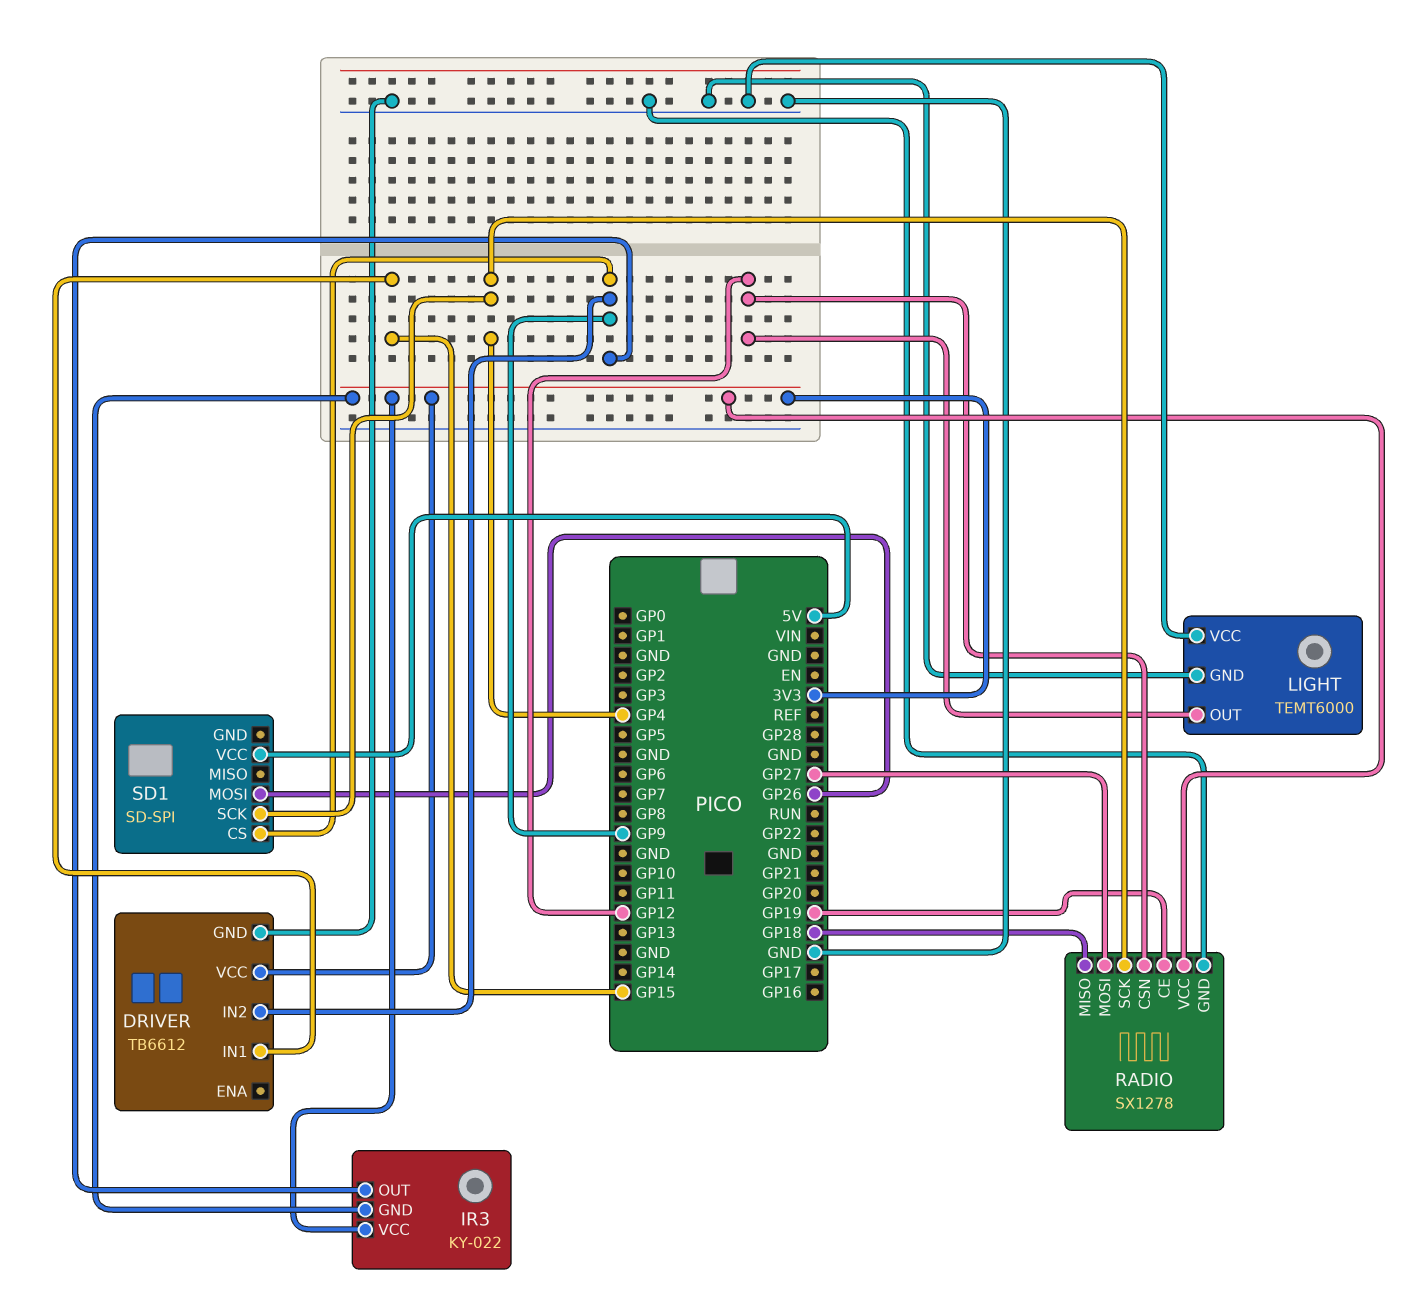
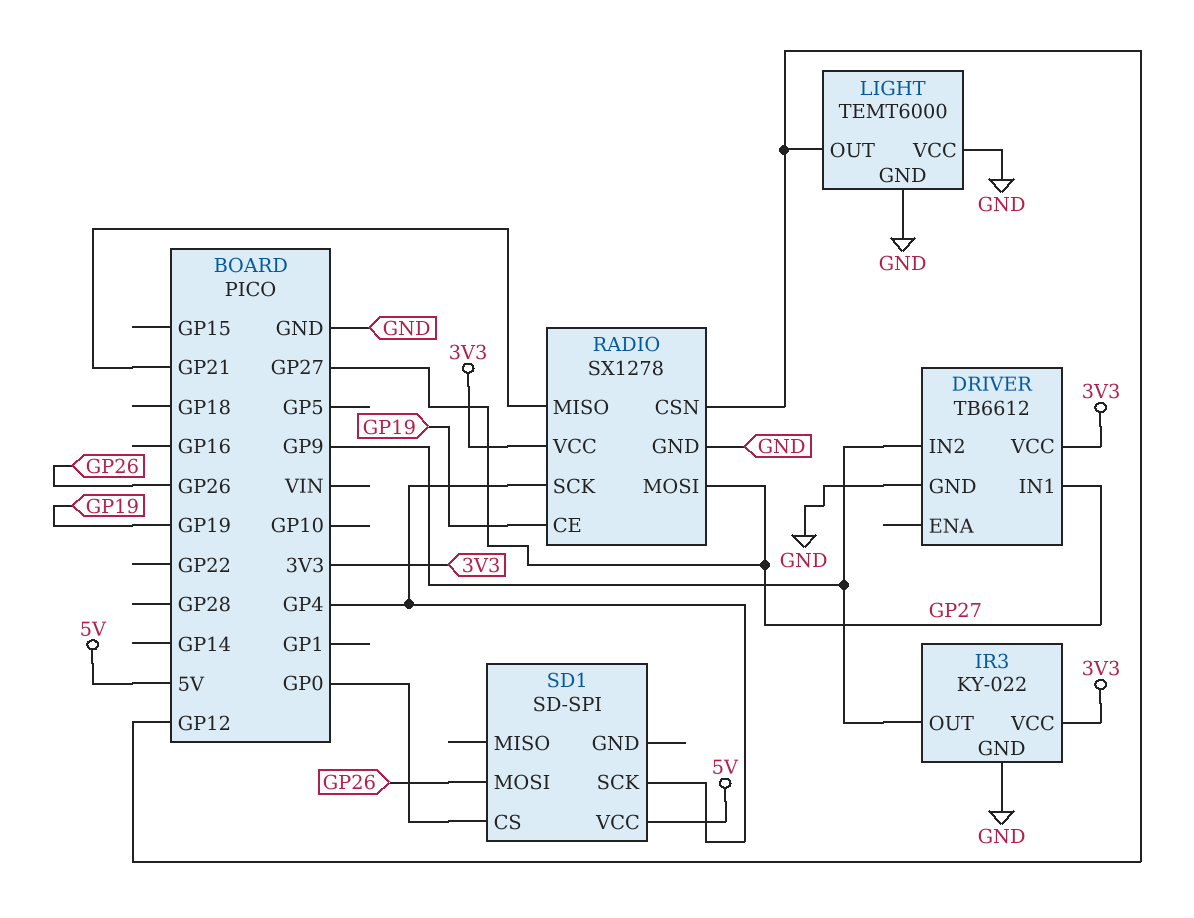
DRIVER pin IN1: GP15 -> GP27
IR3 pin GND: 3V3 -> GND
RADIO pin MISO: GP18 -> GP21
SD1 pin CS: GP9 -> GP0

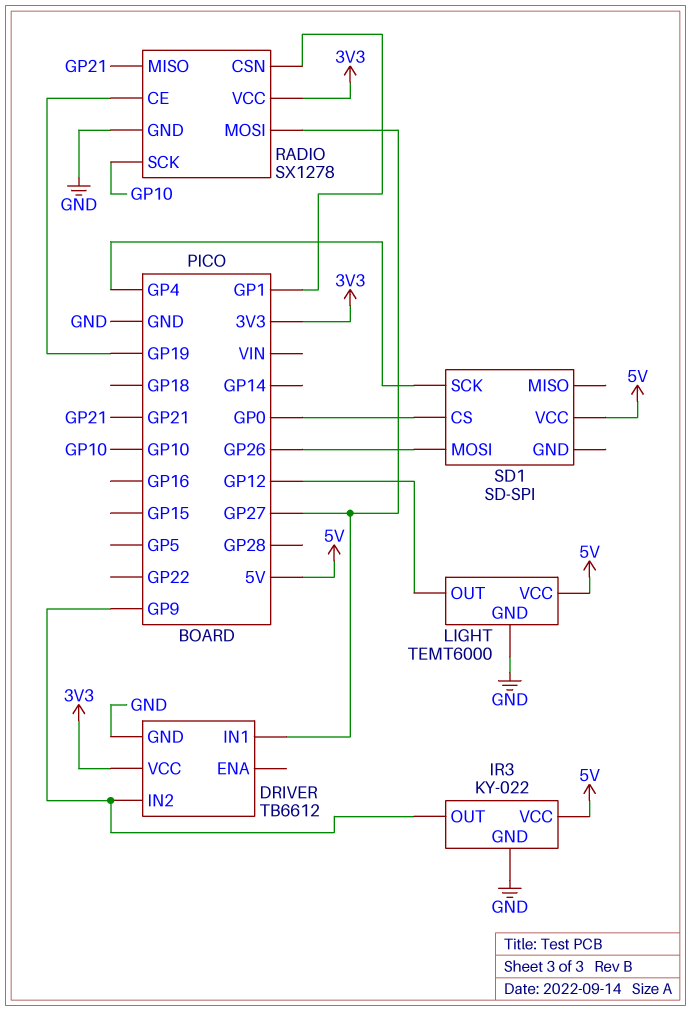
IR3 pin VCC: 3V3 -> 5V
LIGHT pin VCC: GND -> 5V
RADIO pin CSN: GP12 -> GP1
RADIO pin SCK: GP4 -> GP10

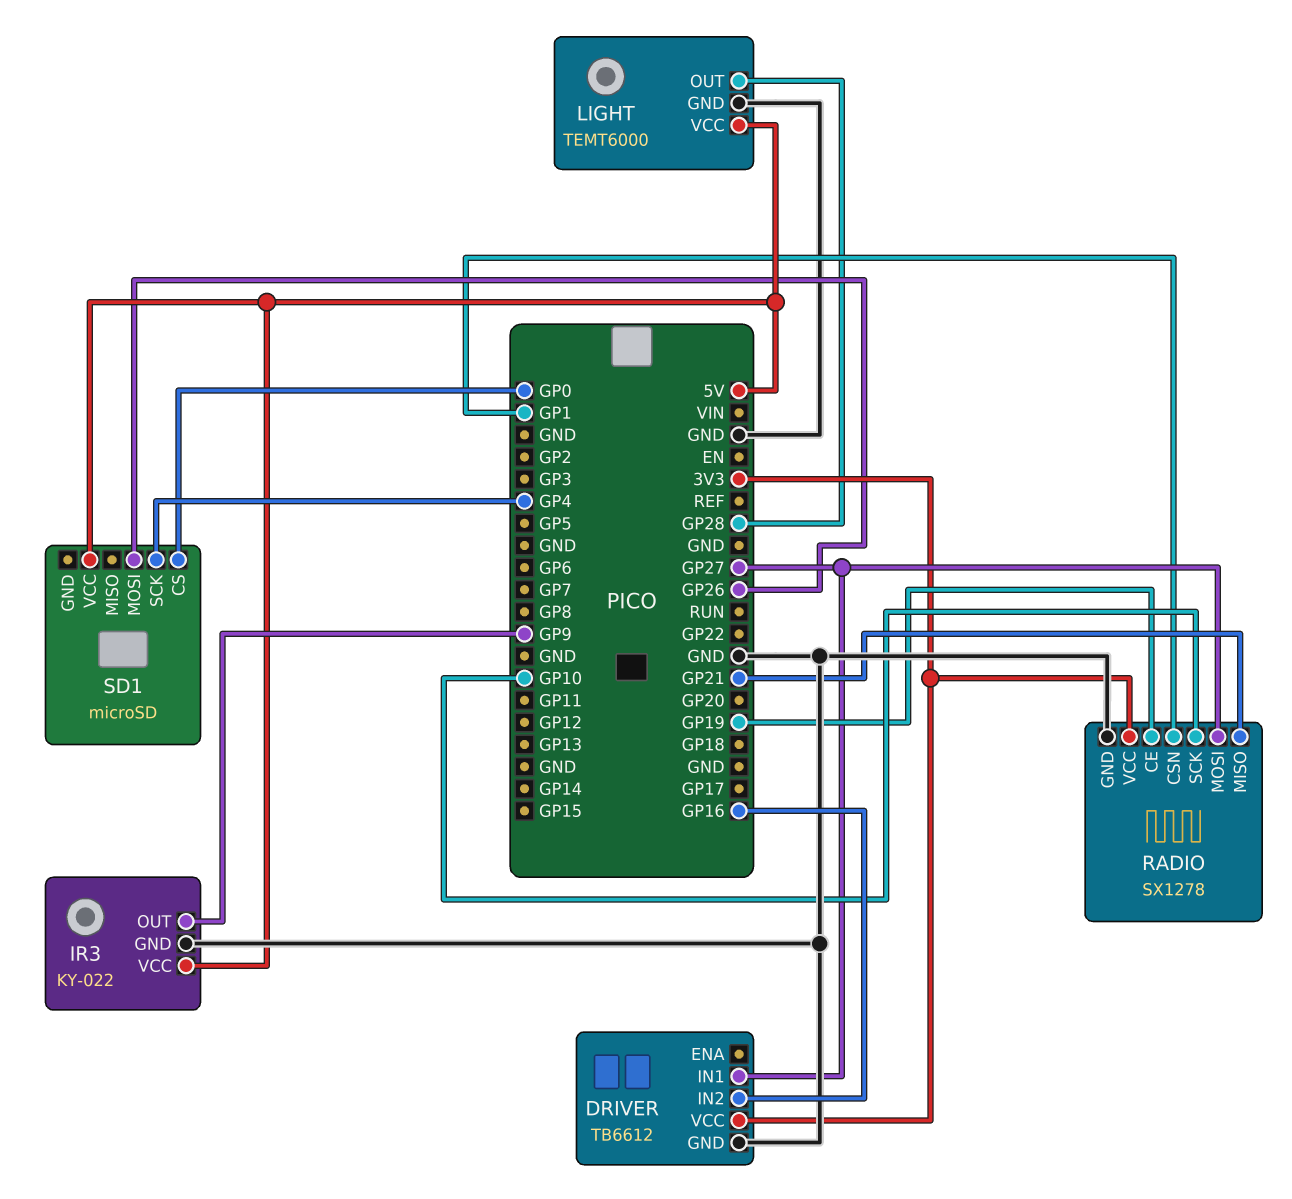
DRIVER pin IN2: GP9 -> GP16
LIGHT pin OUT: GP12 -> GP28
SD1: SD-SPI -> microSD

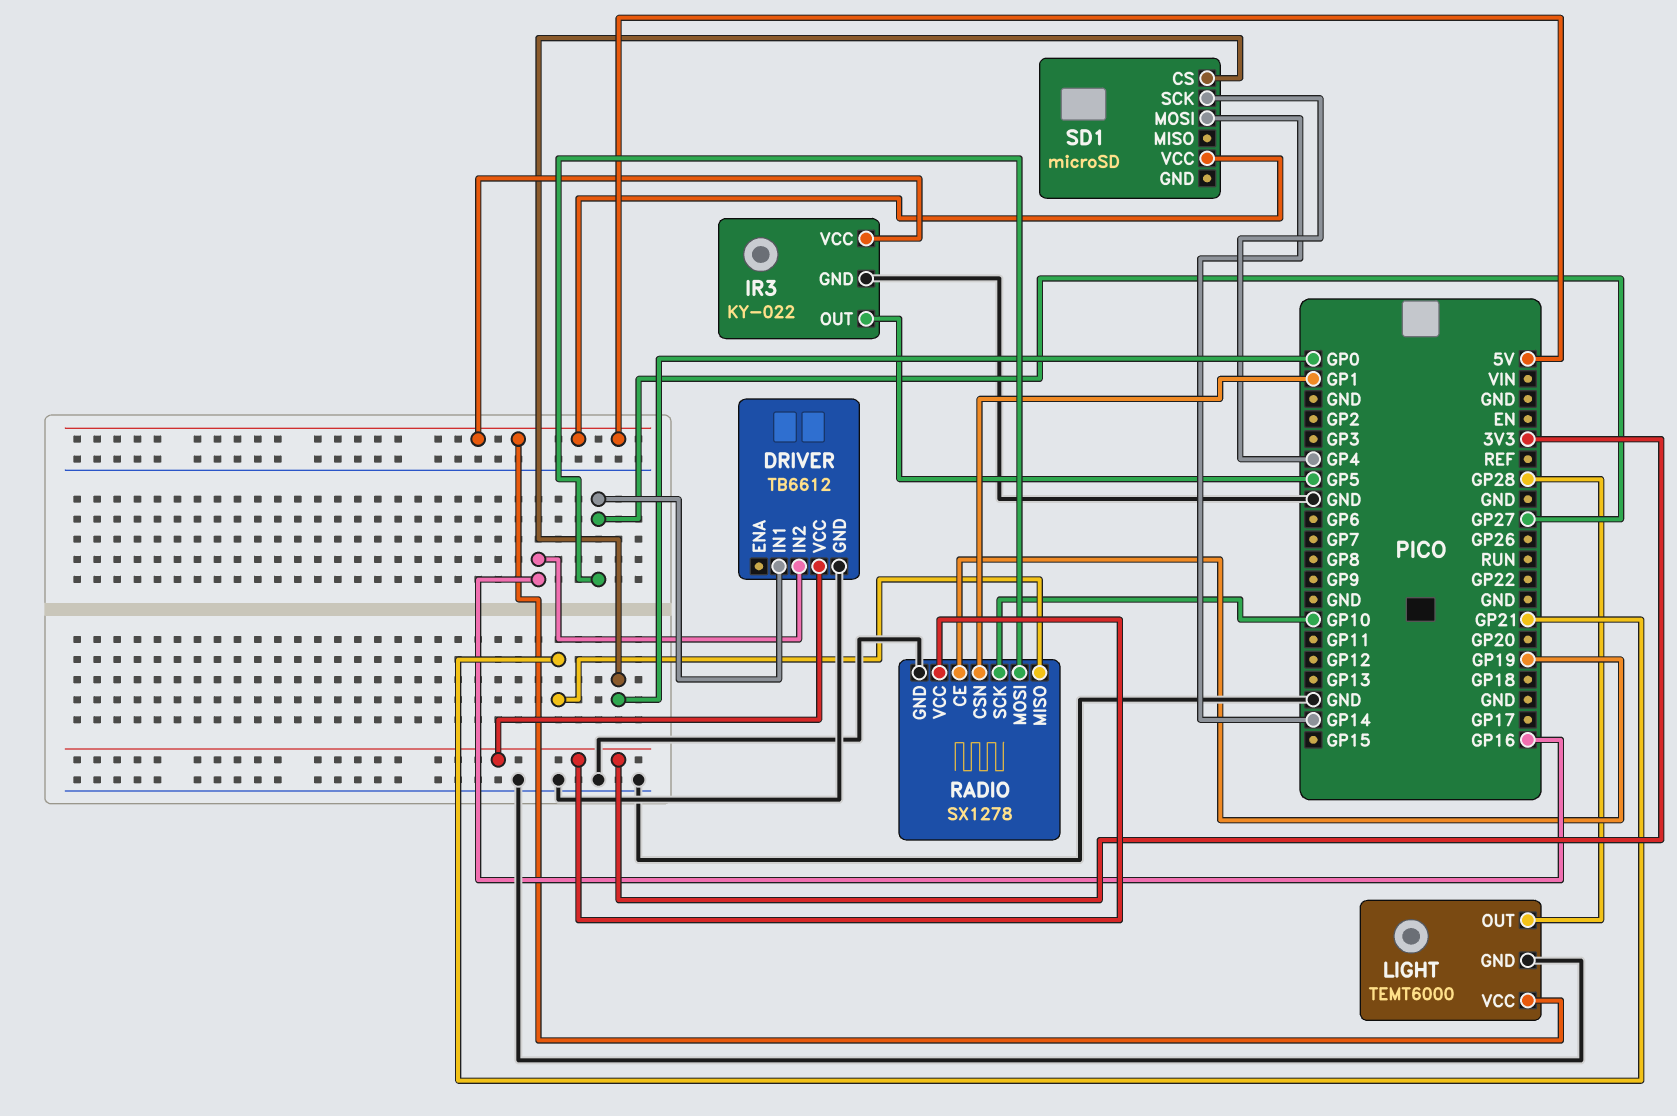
IR3 pin OUT: GP9 -> GP5
SD1 pin MOSI: GP26 -> GP14

